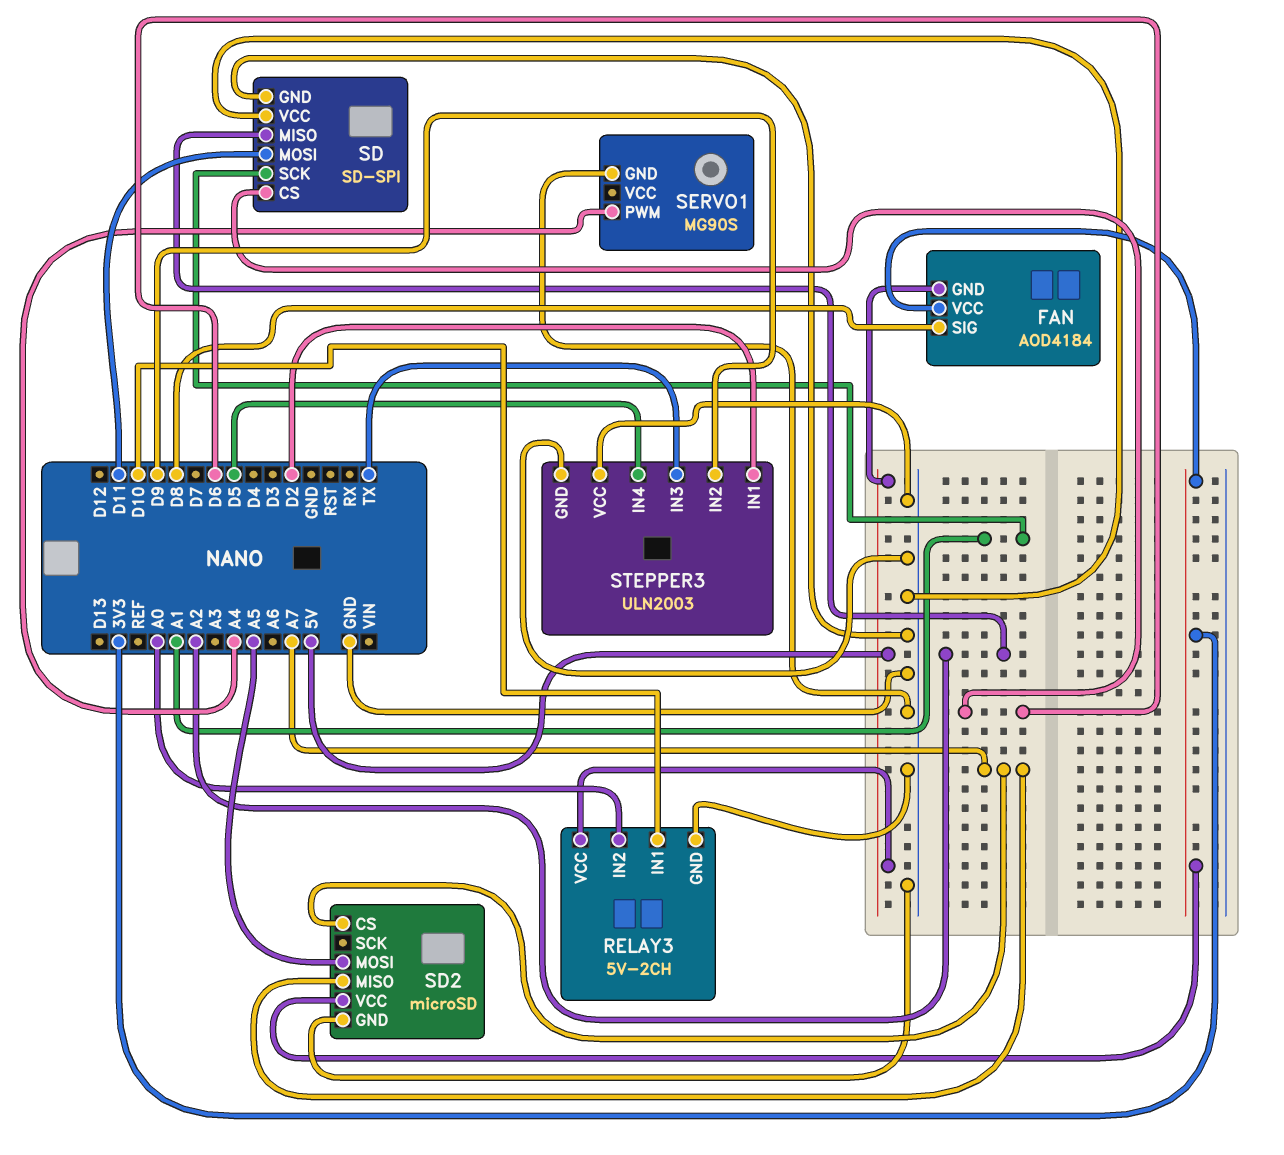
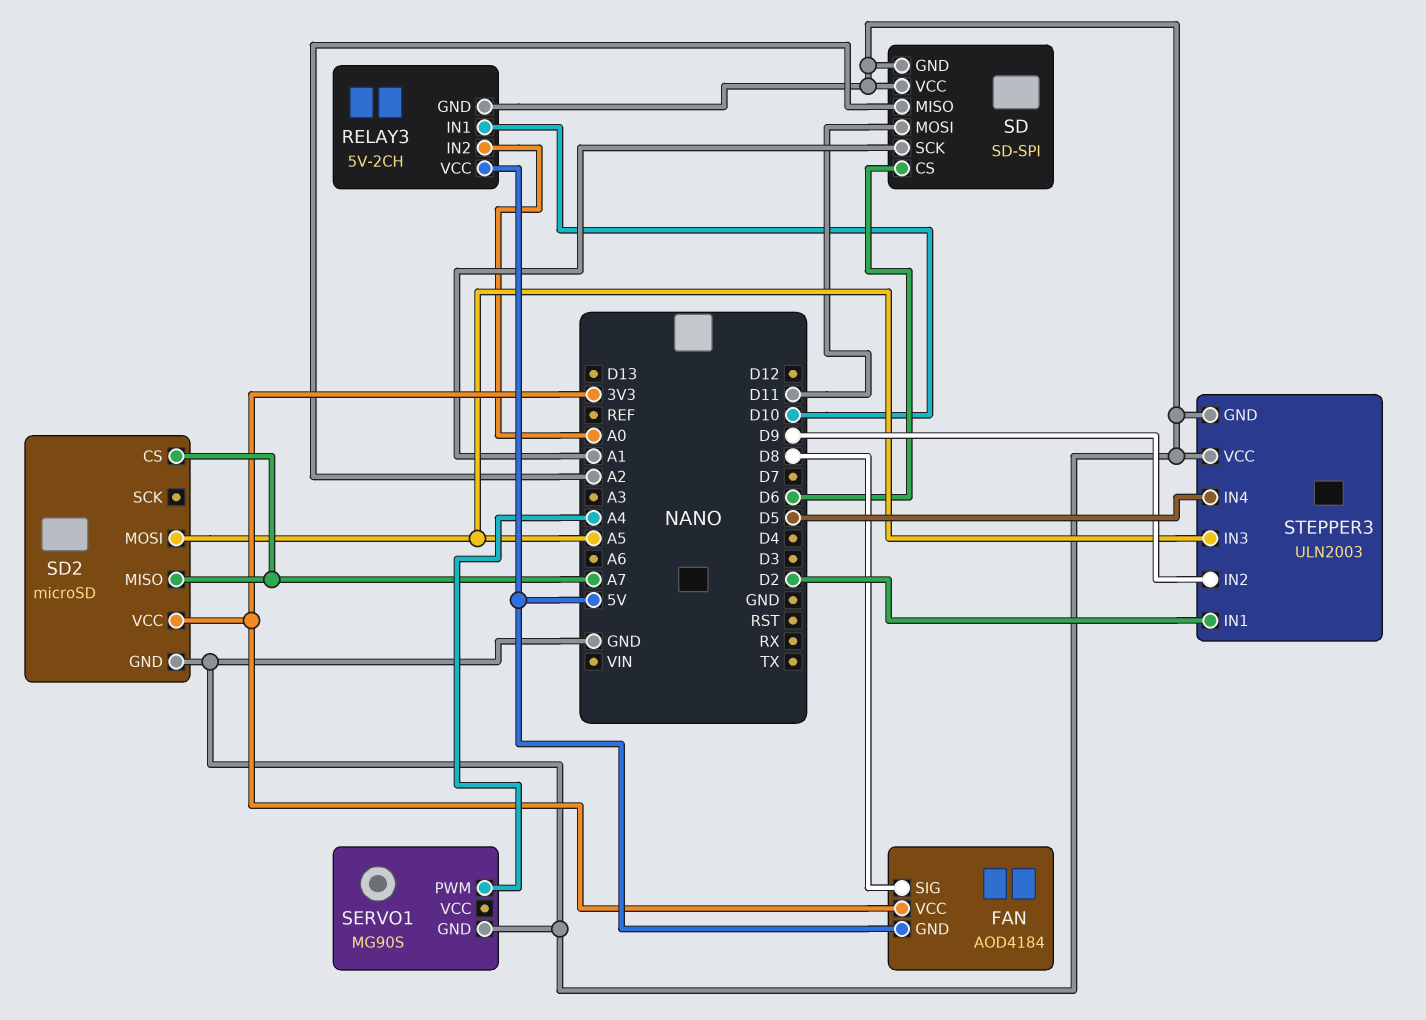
STEPPER3 pin IN3: TX -> A5

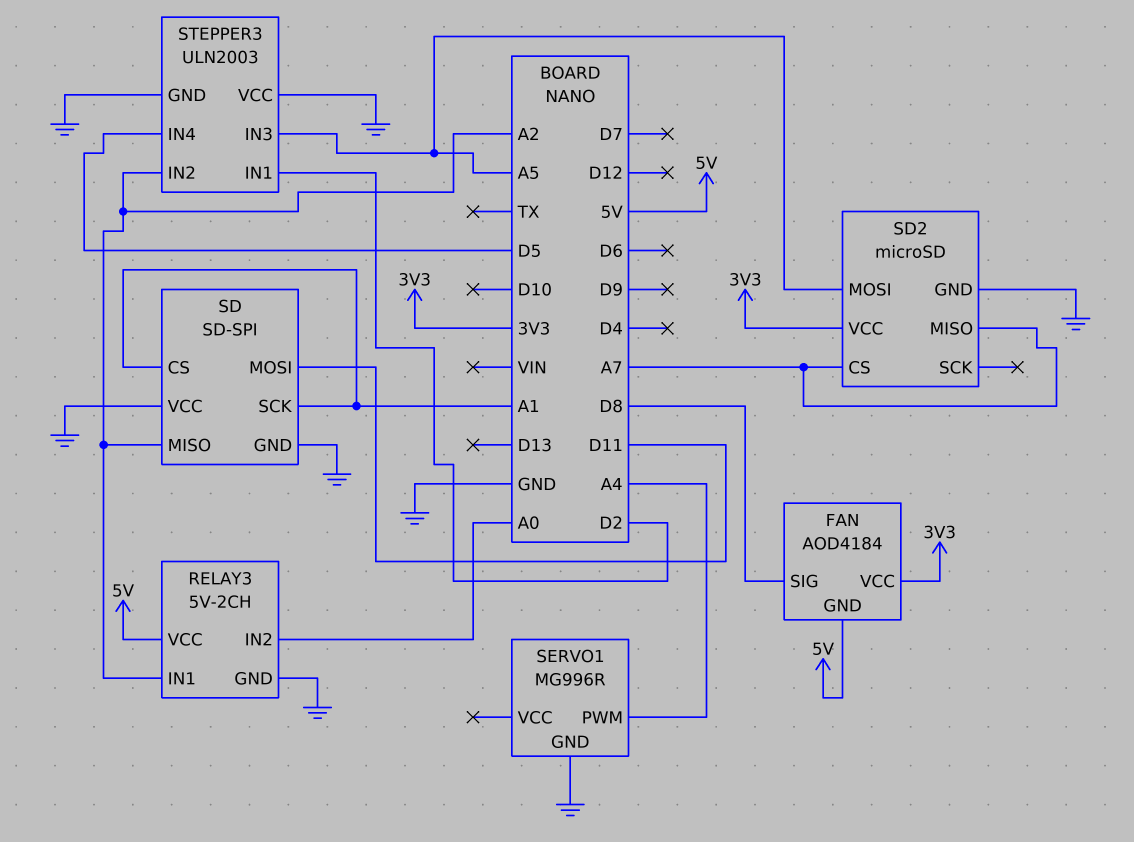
RELAY3 pin IN1: D10 -> A2
SD pin CS: D6 -> A1
SERVO1: MG90S -> MG996R
STEPPER3 pin IN2: D9 -> A2

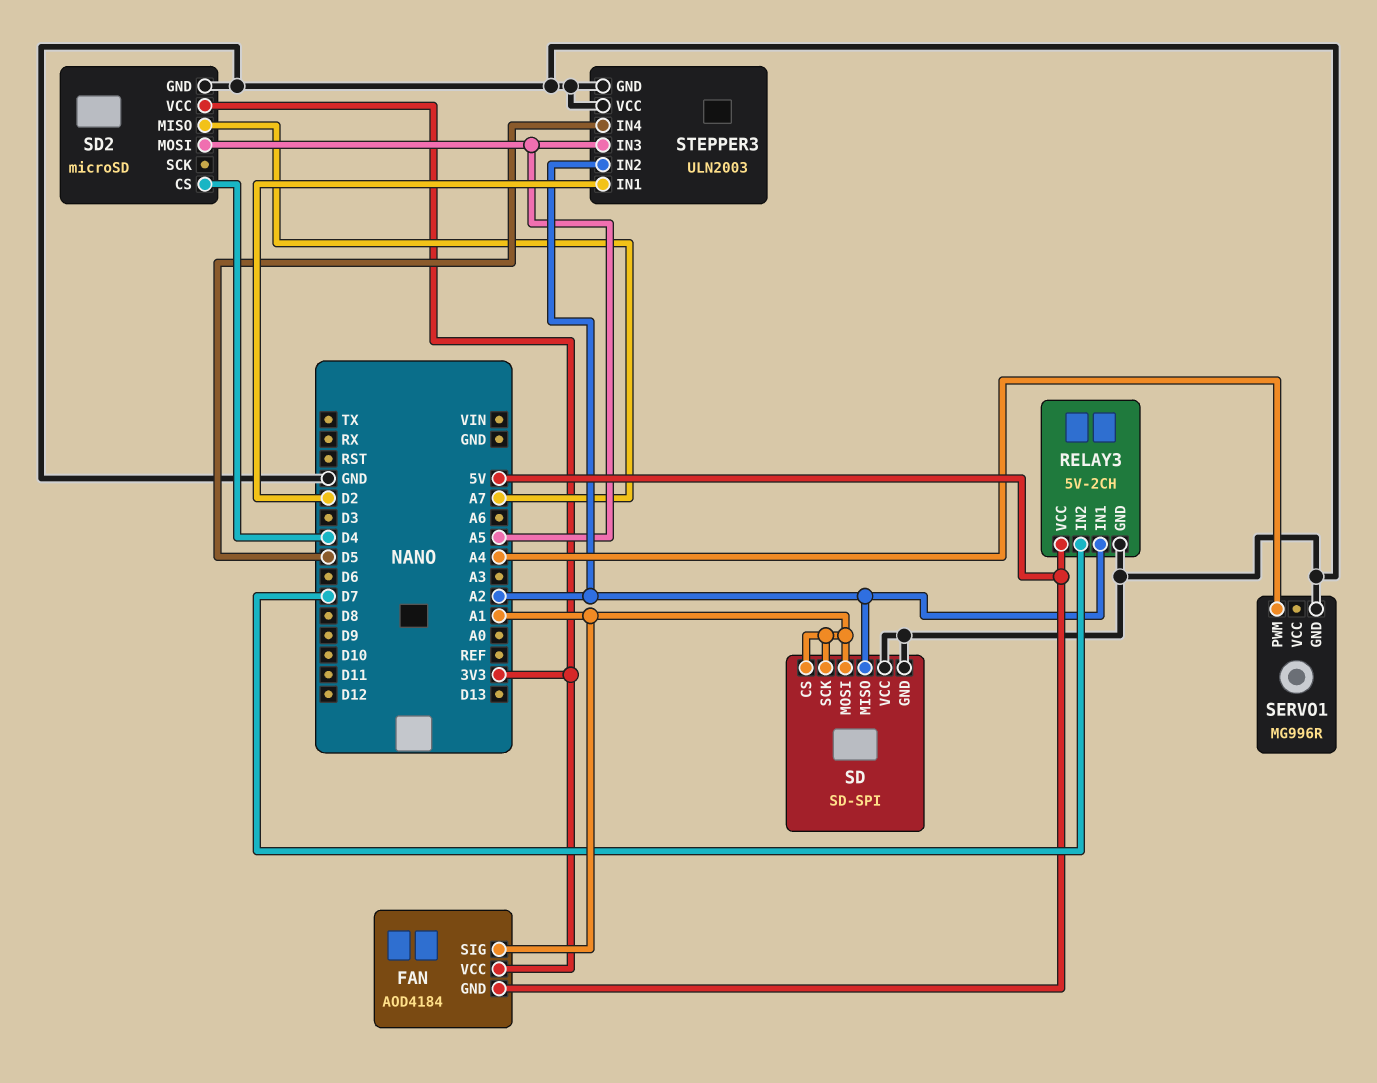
FAN pin SIG: D8 -> A1
RELAY3 pin IN2: A0 -> D7
SD pin MOSI: D11 -> A1
SD2 pin CS: A7 -> D4

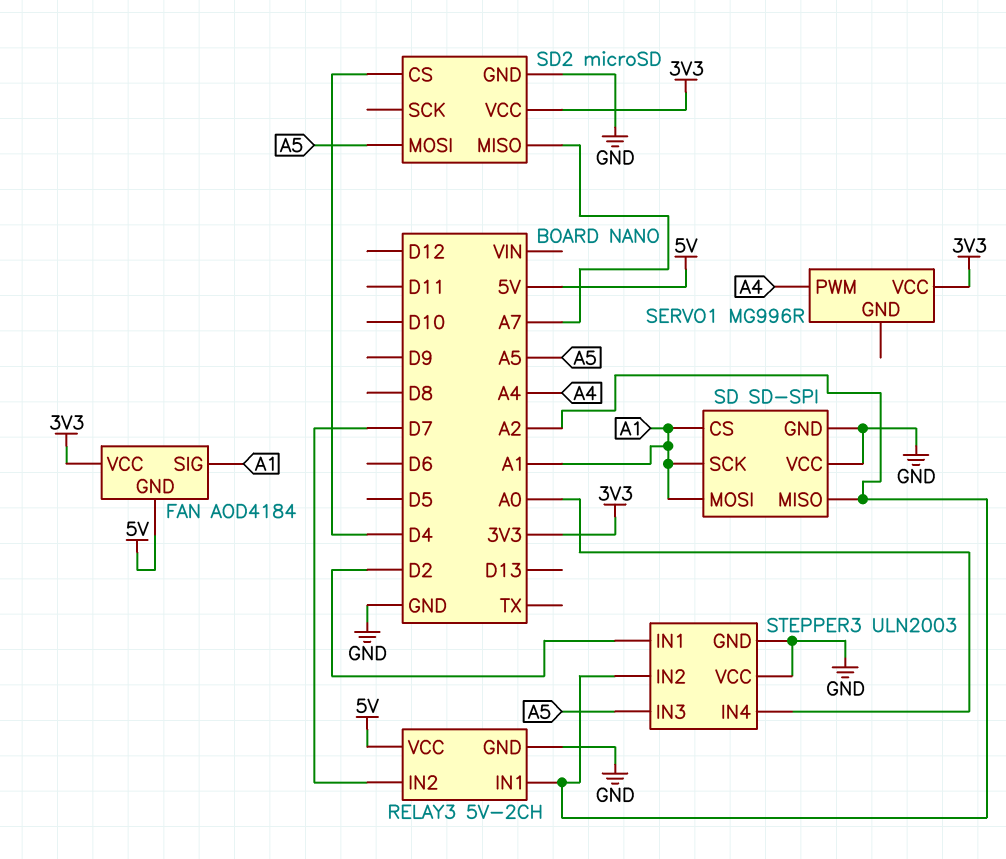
SERVO1 pin GND: GND -> none
SERVO1 pin VCC: none -> 3V3
STEPPER3 pin IN4: D5 -> A0

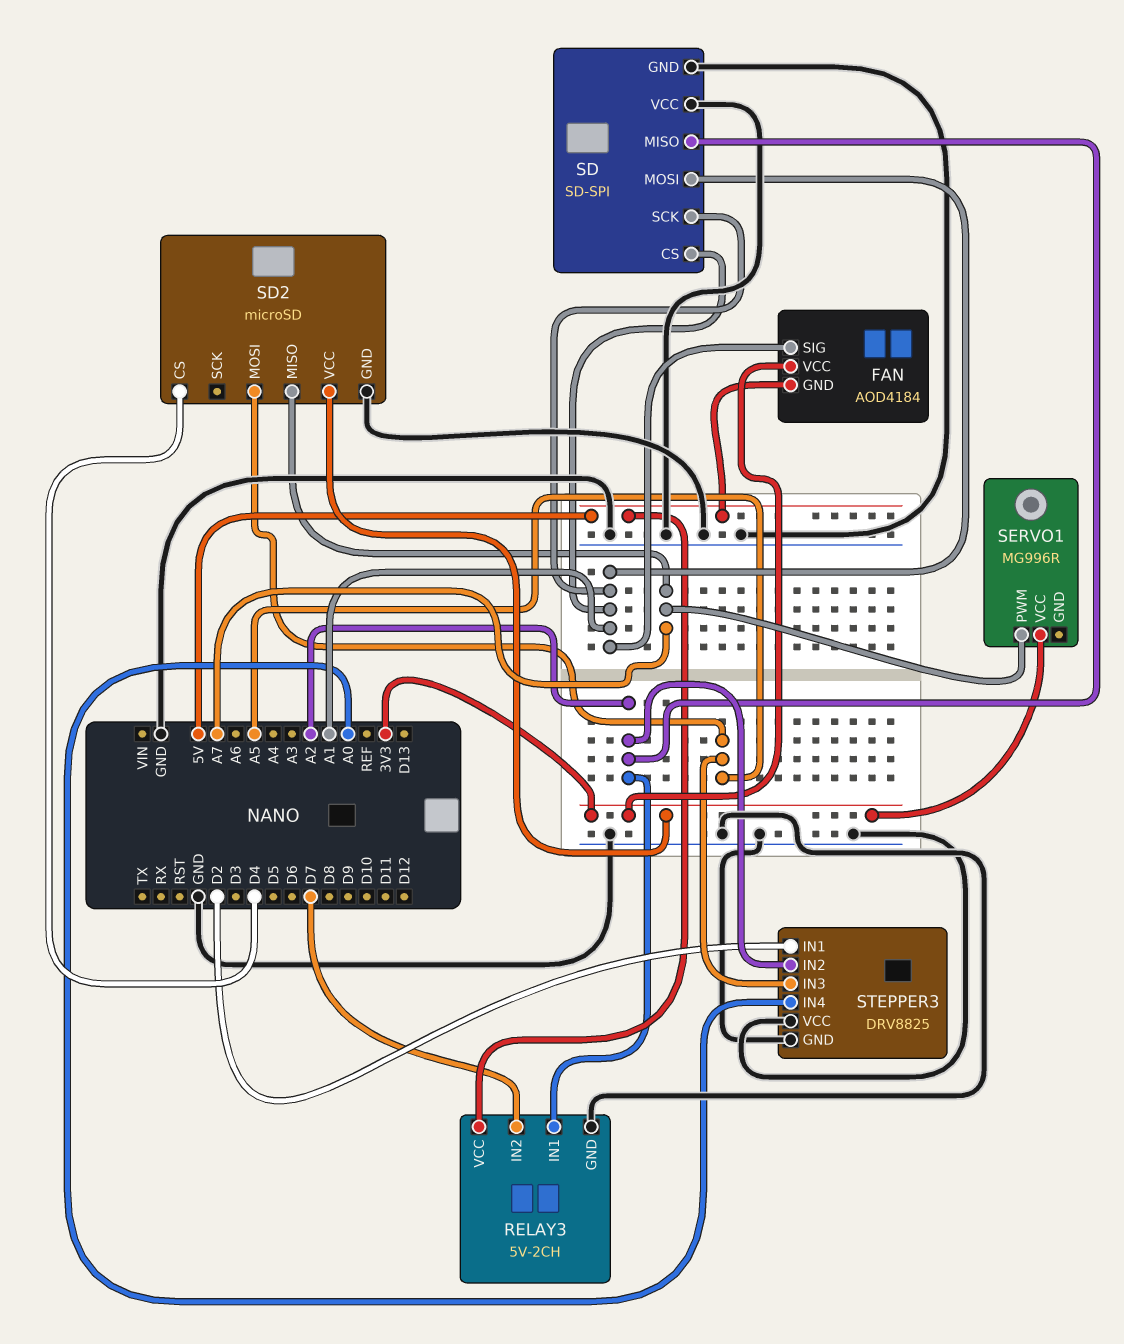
SERVO1 pin PWM: A4 -> A7
STEPPER3: ULN2003 -> DRV8825

